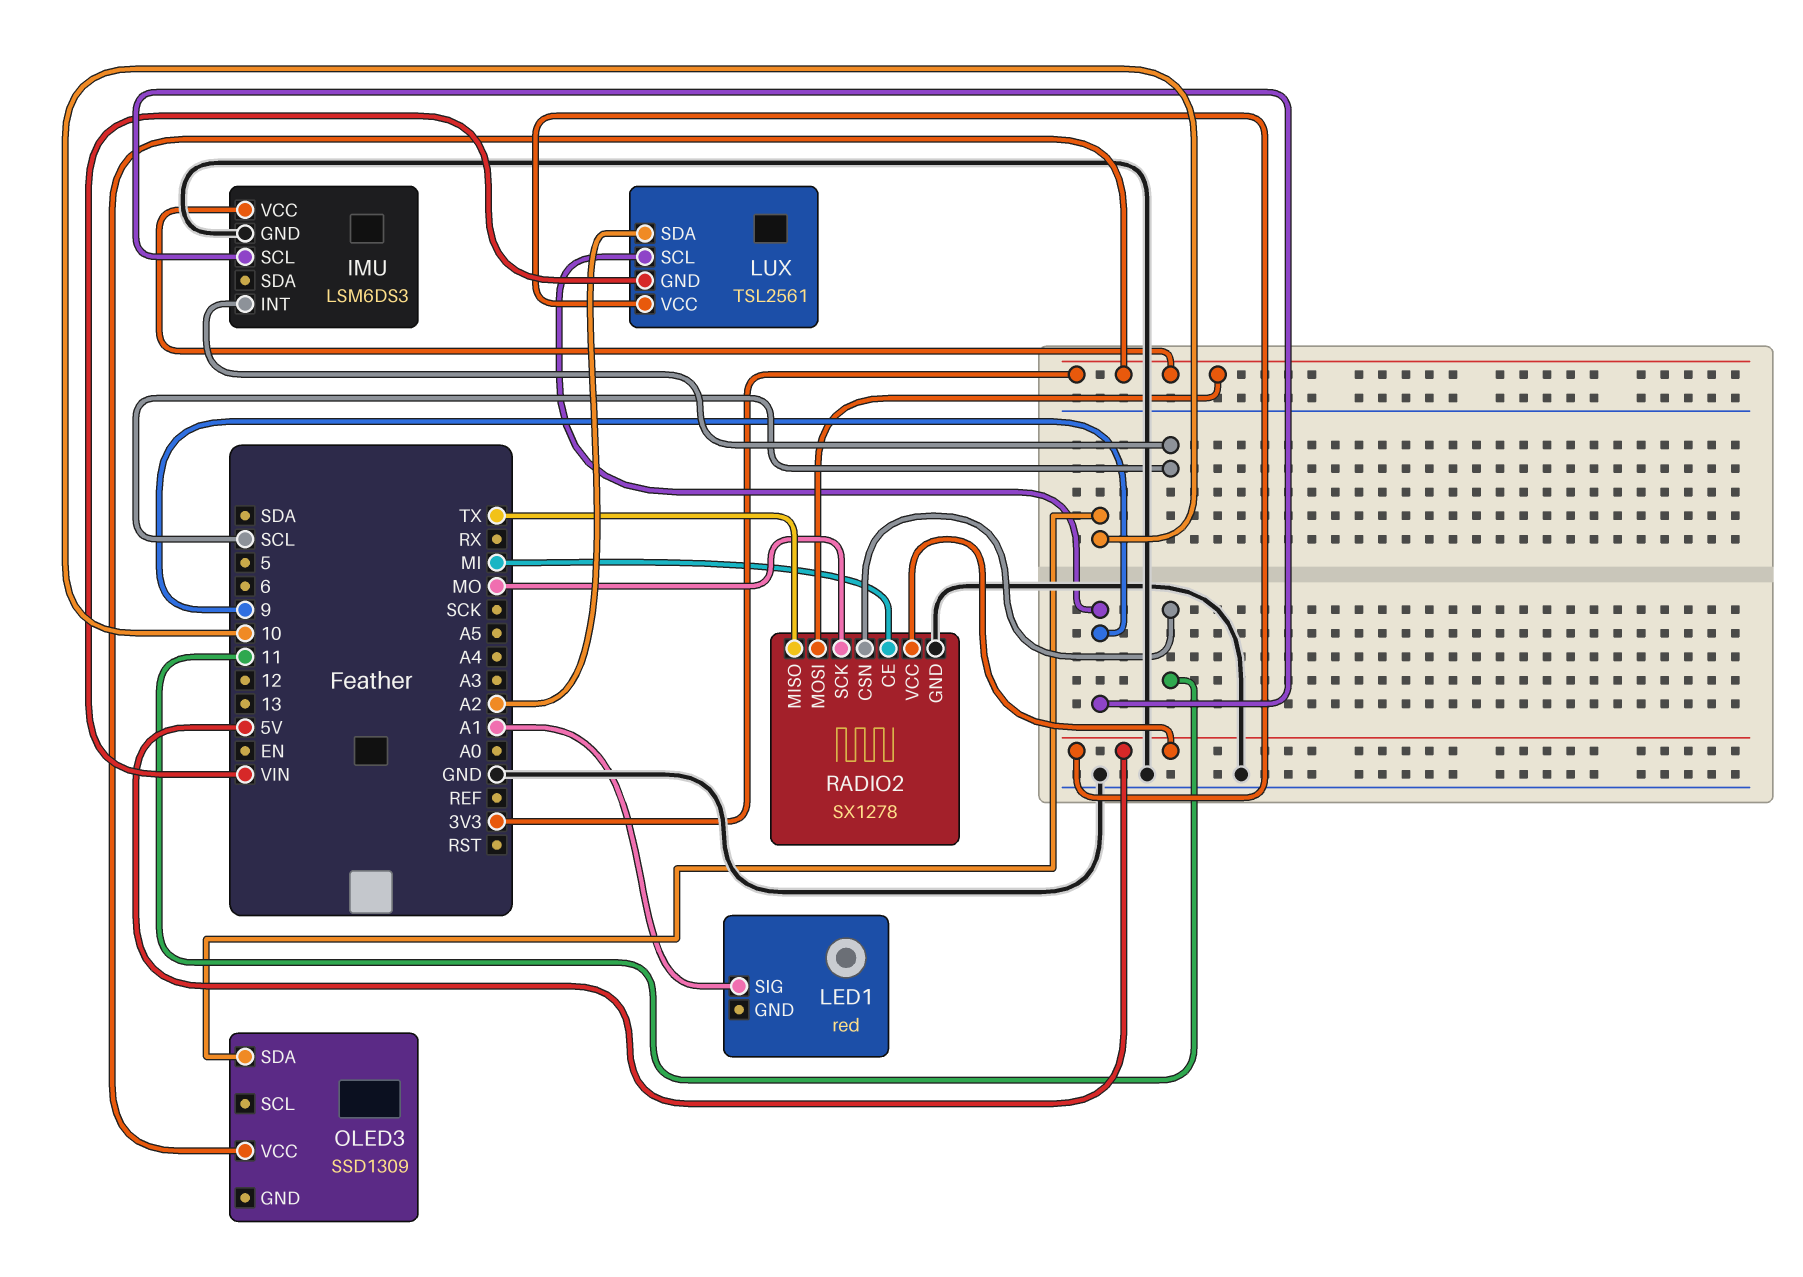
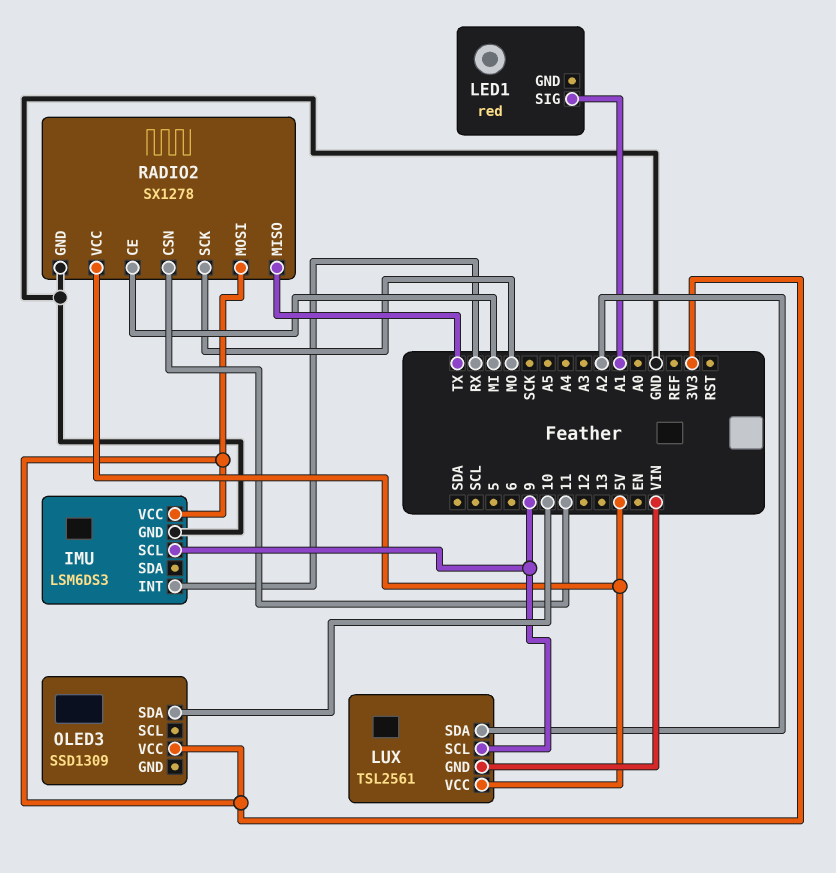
IMU pin INT: SCL -> RX

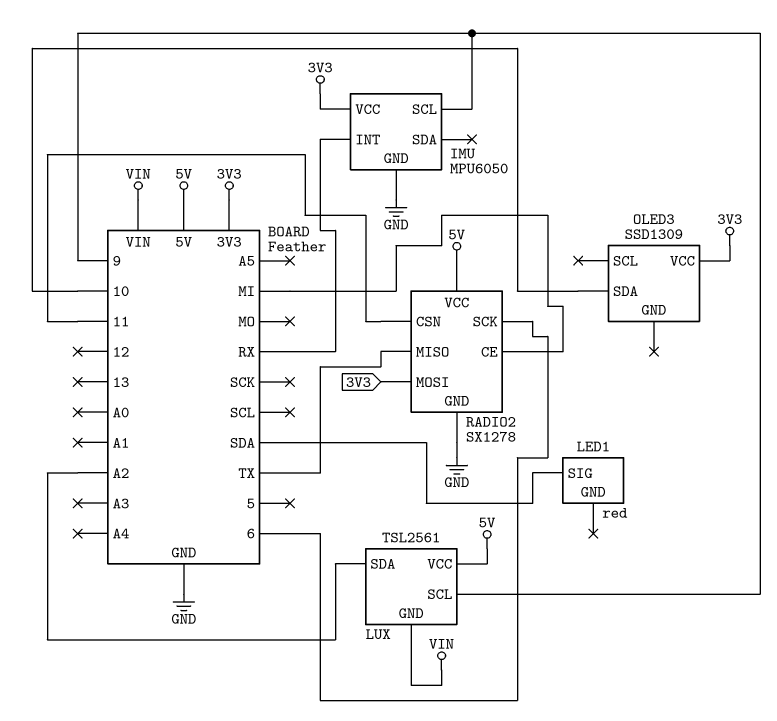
IMU: LSM6DS3 -> MPU6050
LED1 pin SIG: A1 -> SDA
RADIO2 pin SCK: MO -> 6

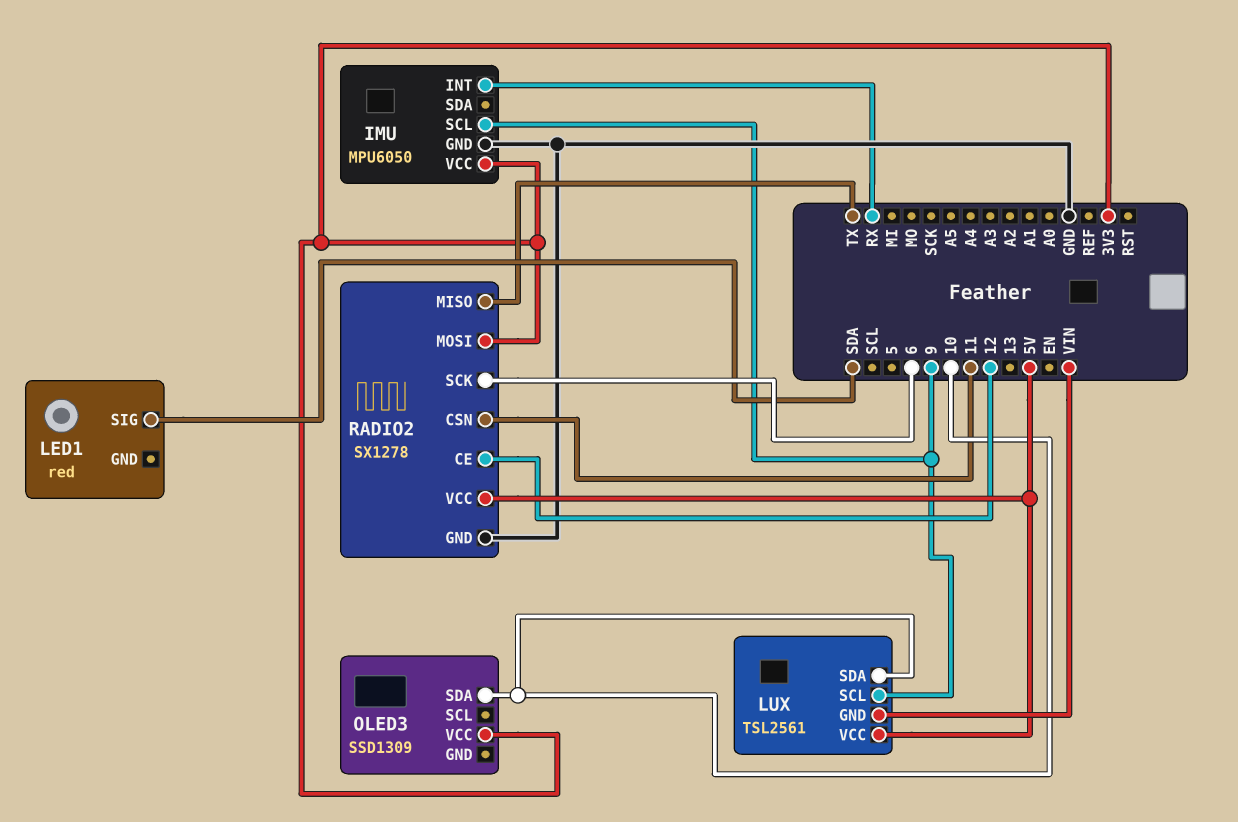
LUX pin SDA: A2 -> 10
RADIO2 pin CE: MI -> 12

